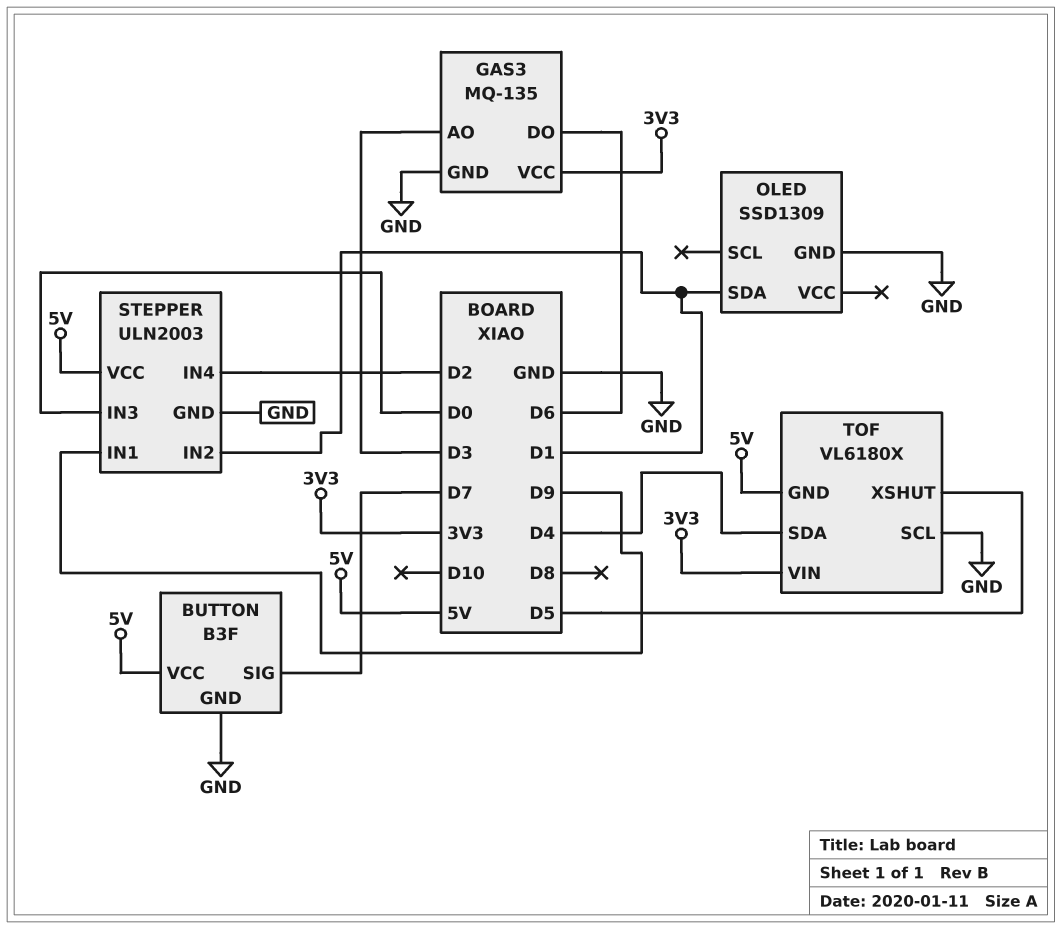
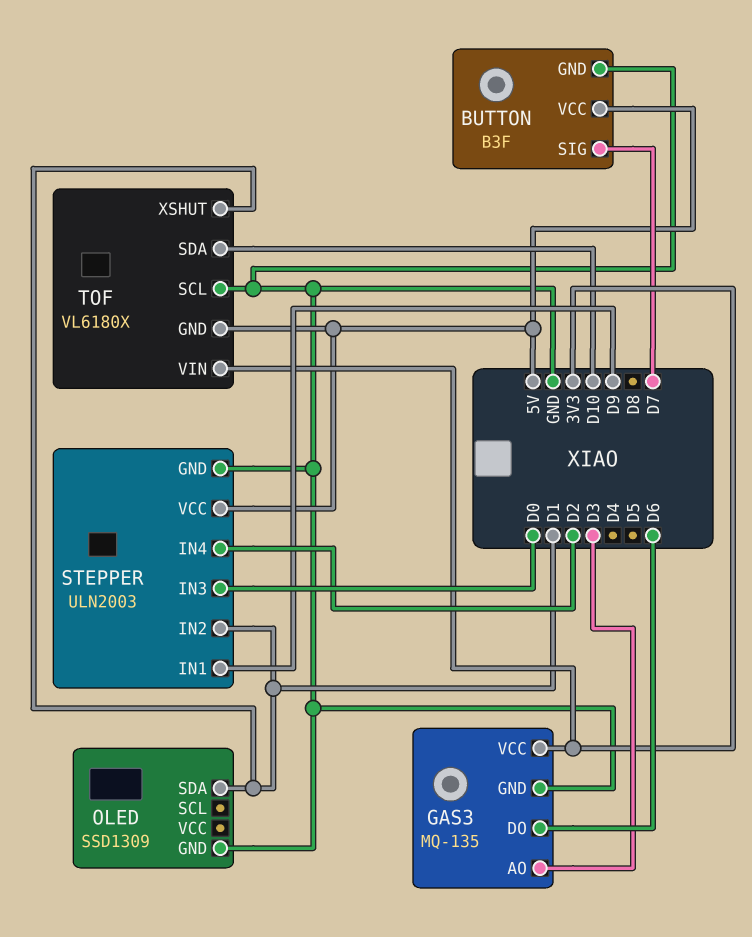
TOF pin SDA: D4 -> D10
TOF pin XSHUT: D5 -> D1

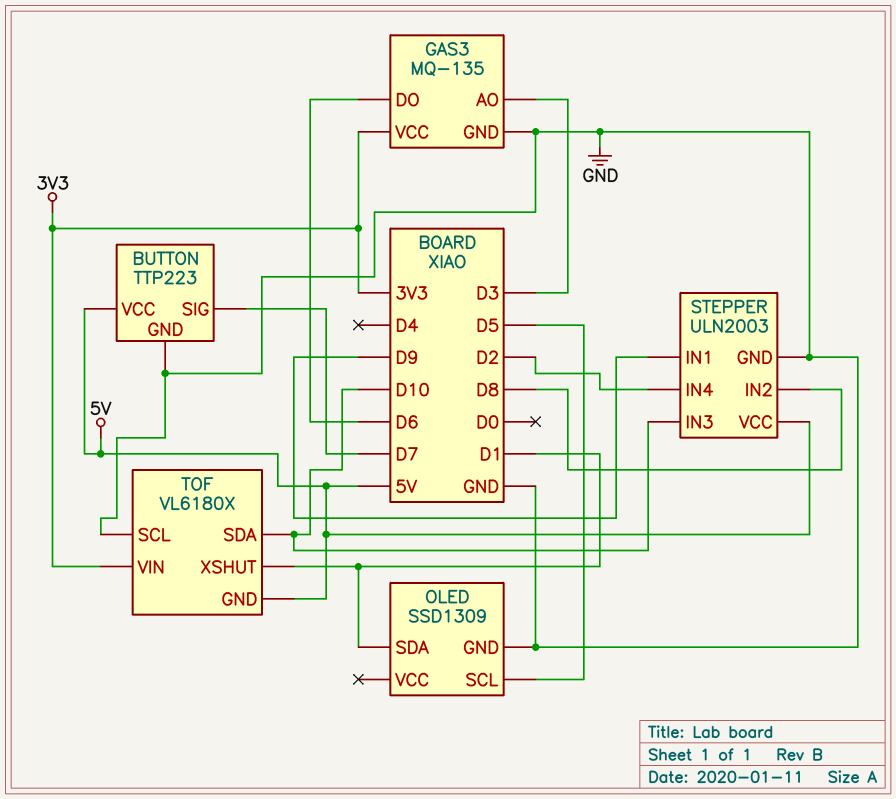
BUTTON: B3F -> TTP223
OLED pin SCL: none -> D5
STEPPER pin IN2: D1 -> D8
STEPPER pin IN3: D0 -> D10

